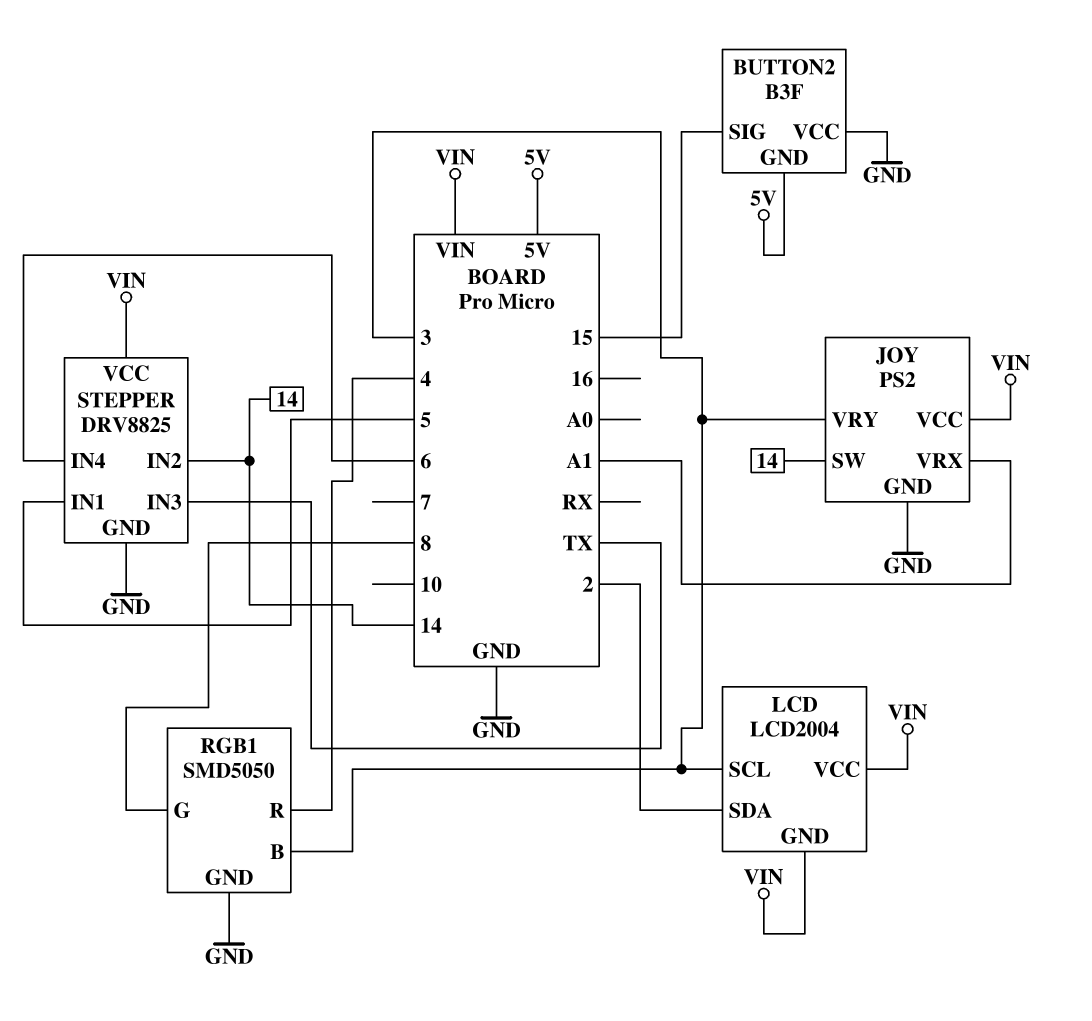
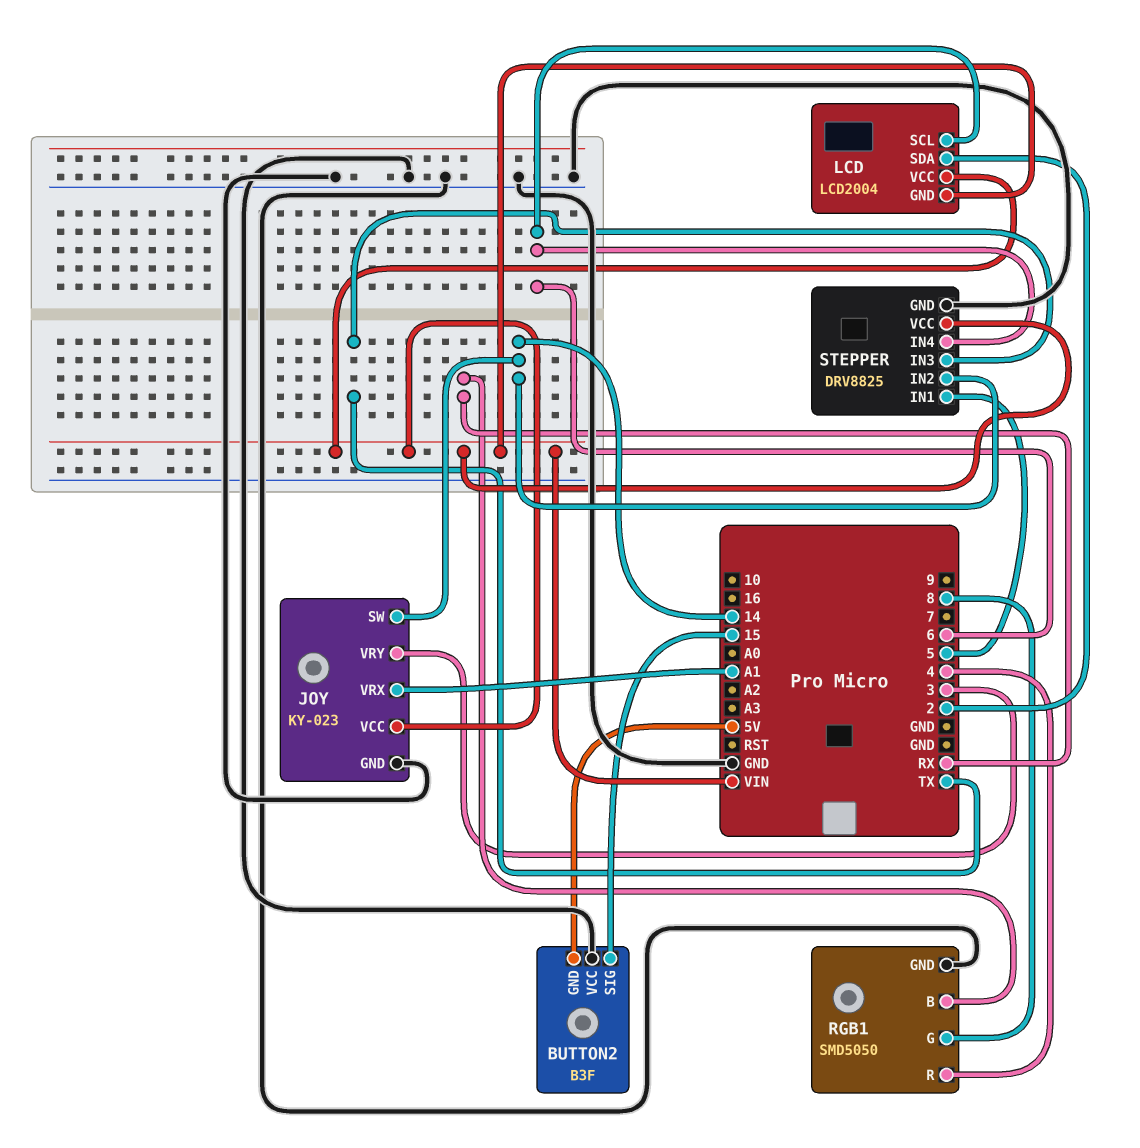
JOY: PS2 -> KY-023
LCD pin SCL: 3 -> 6
RGB1 pin B: 3 -> RX

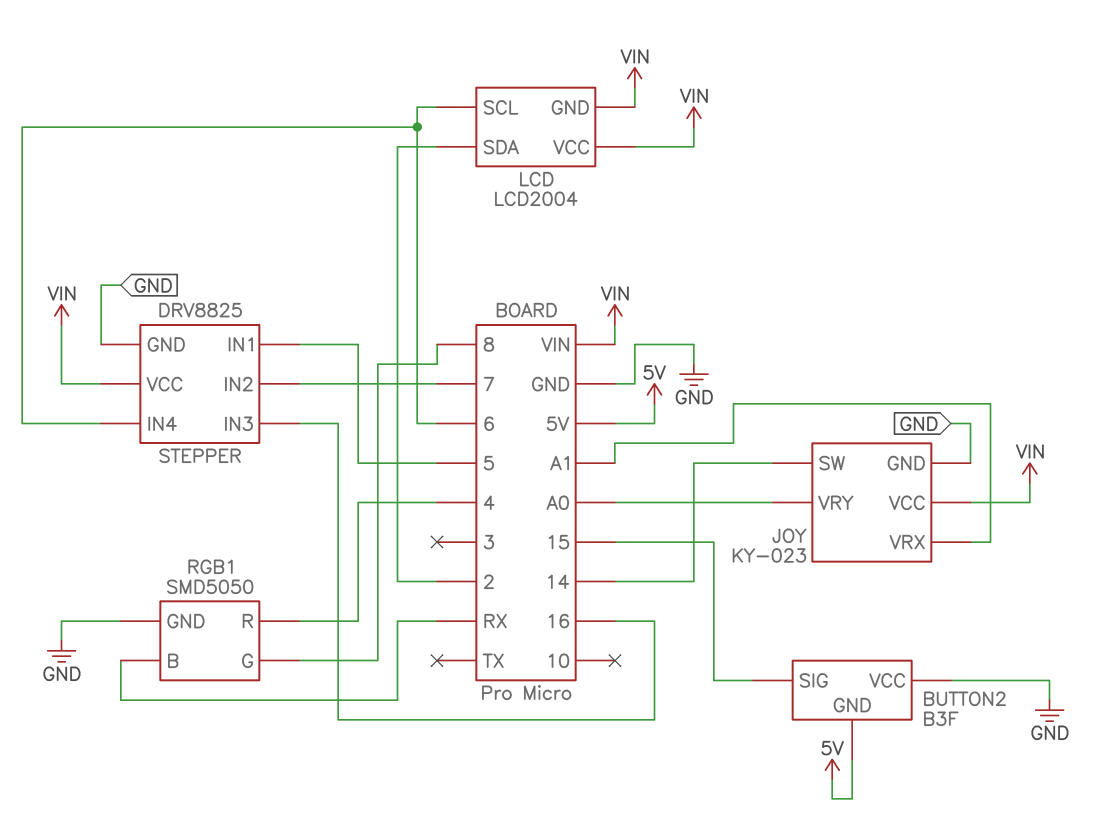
JOY pin VRY: 3 -> A0
STEPPER pin IN2: 14 -> 7
STEPPER pin IN3: TX -> 16

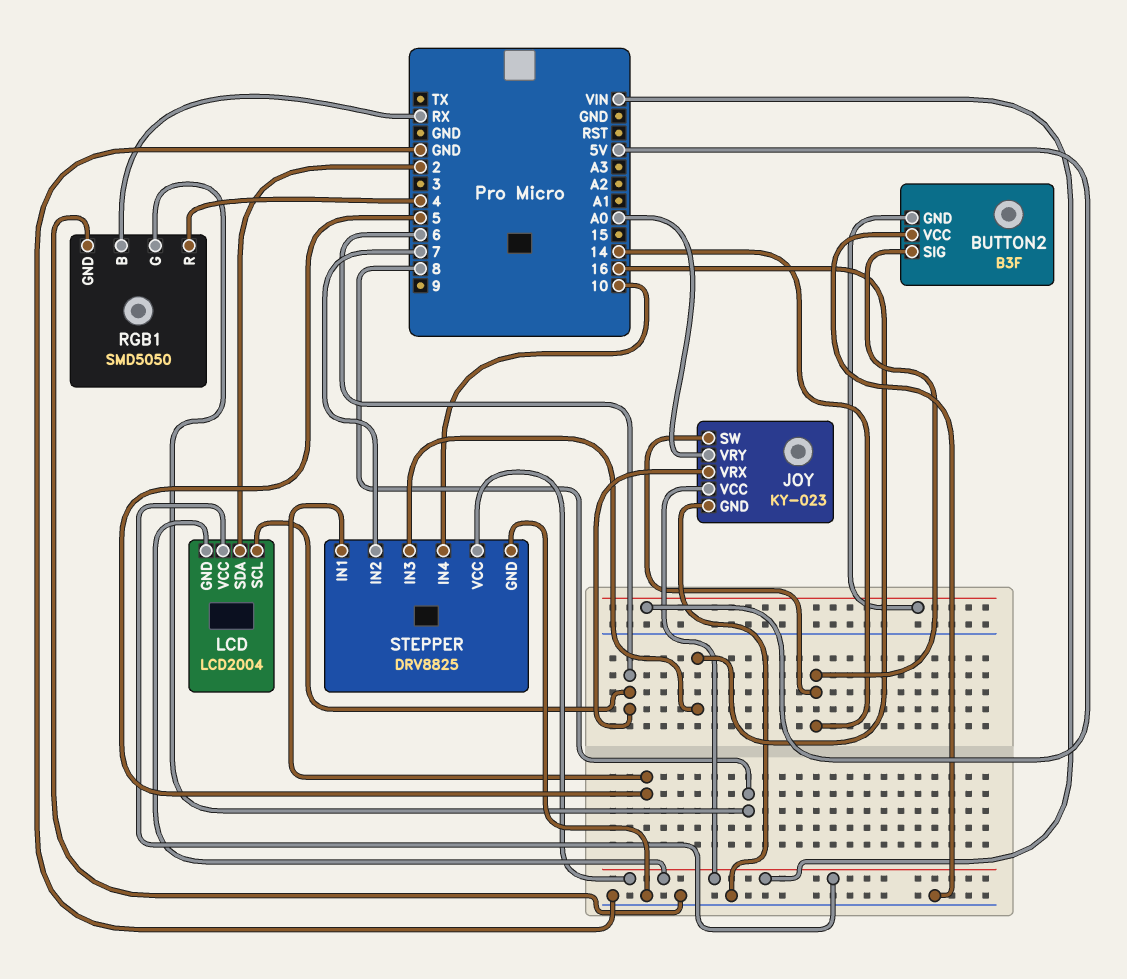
BUTTON2 pin SIG: 15 -> 14
JOY pin VRX: A1 -> 6
STEPPER pin IN4: 6 -> 10

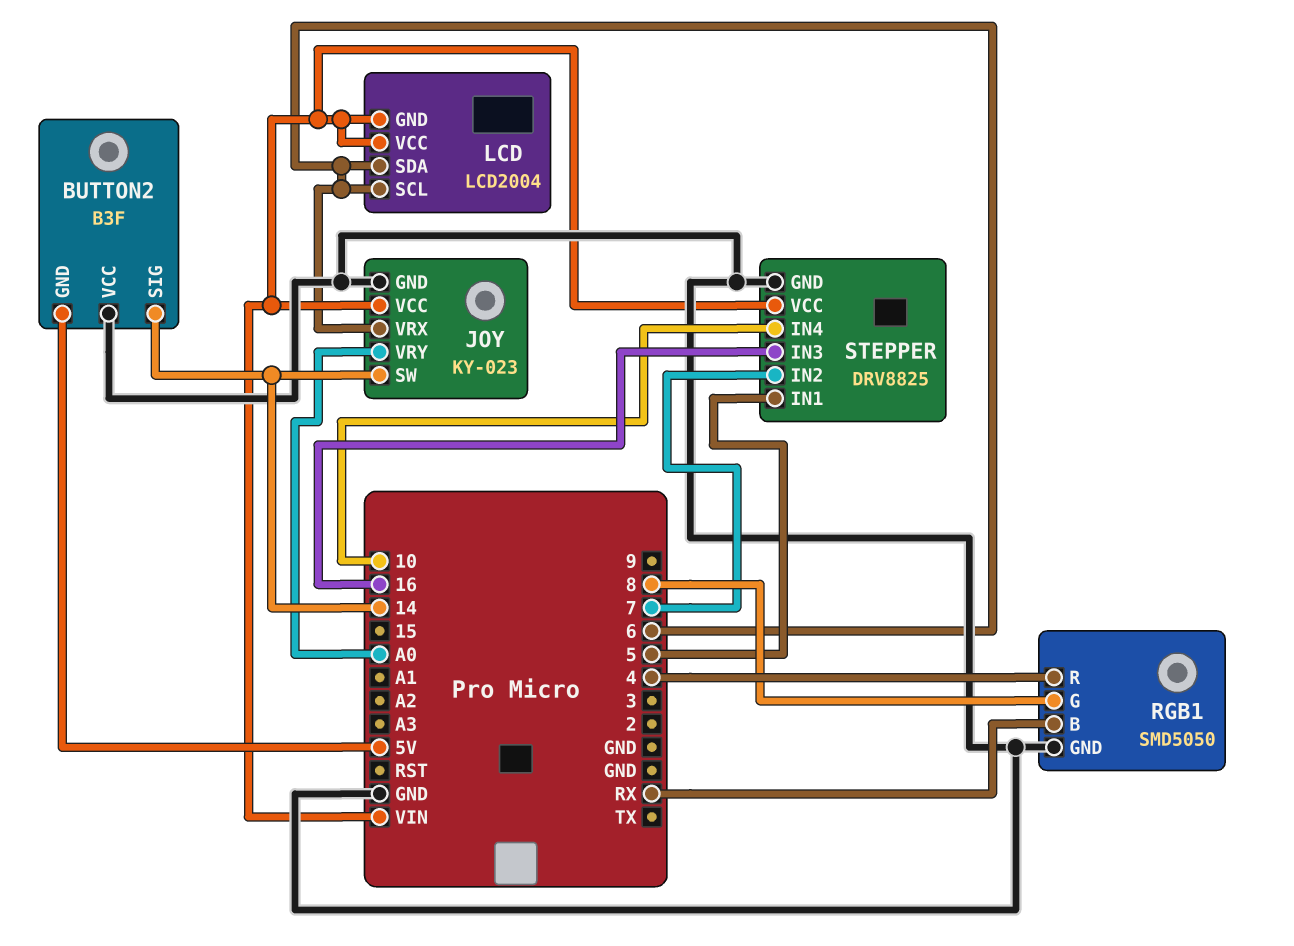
LCD pin SDA: 2 -> 6

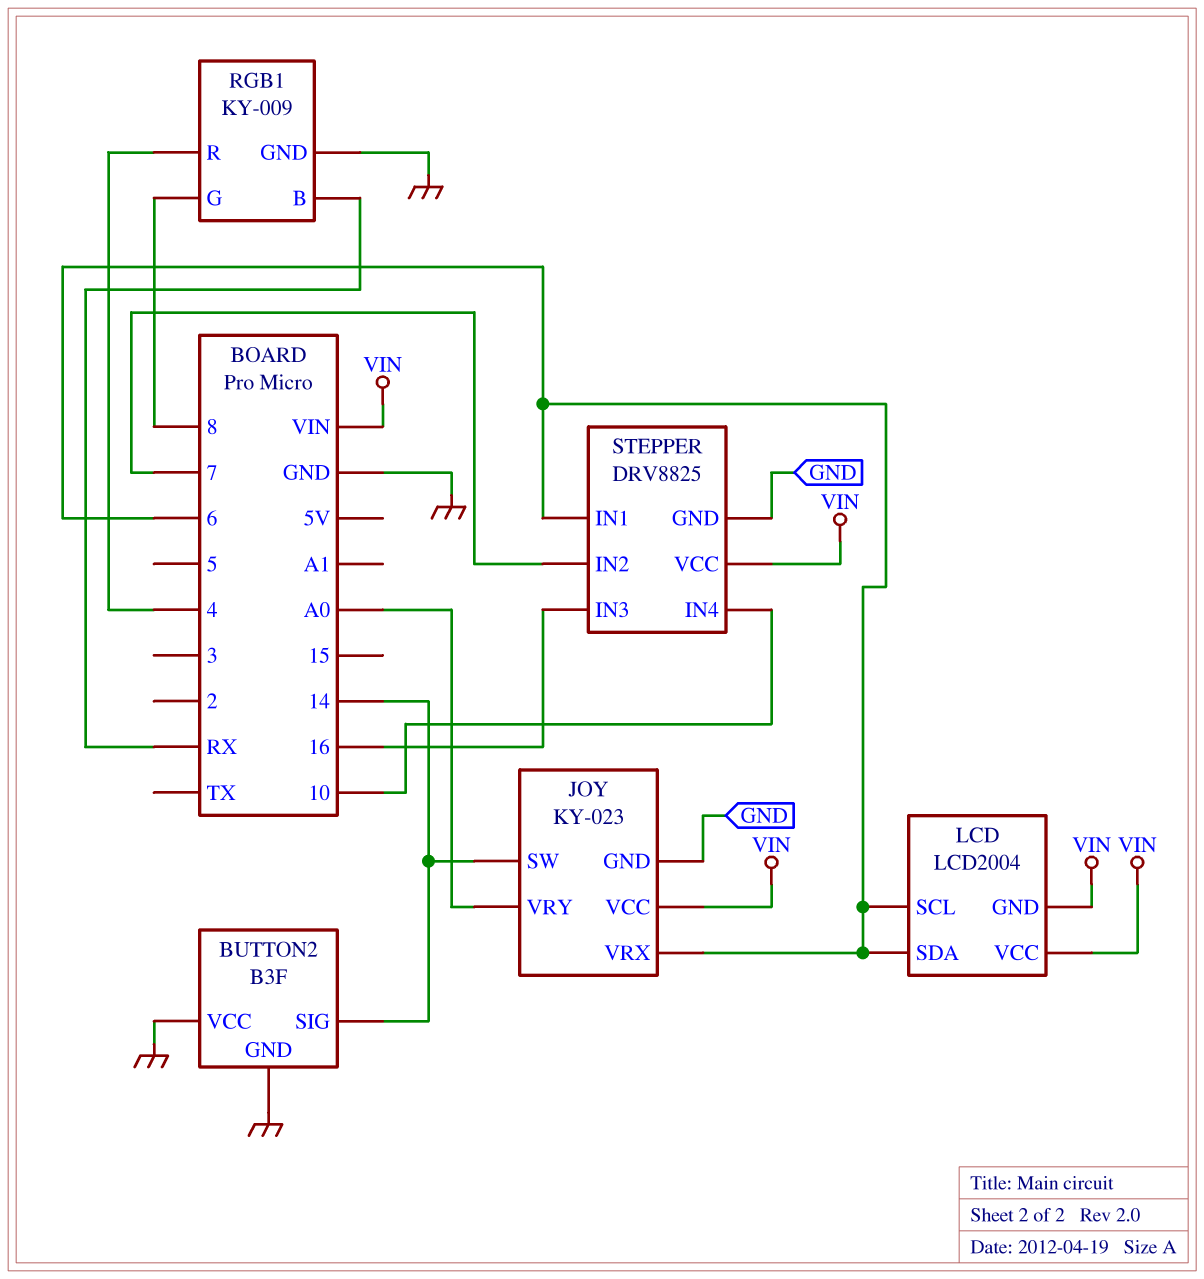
BUTTON2 pin GND: 5V -> GND
RGB1: SMD5050 -> KY-009
STEPPER pin IN1: 5 -> 6

